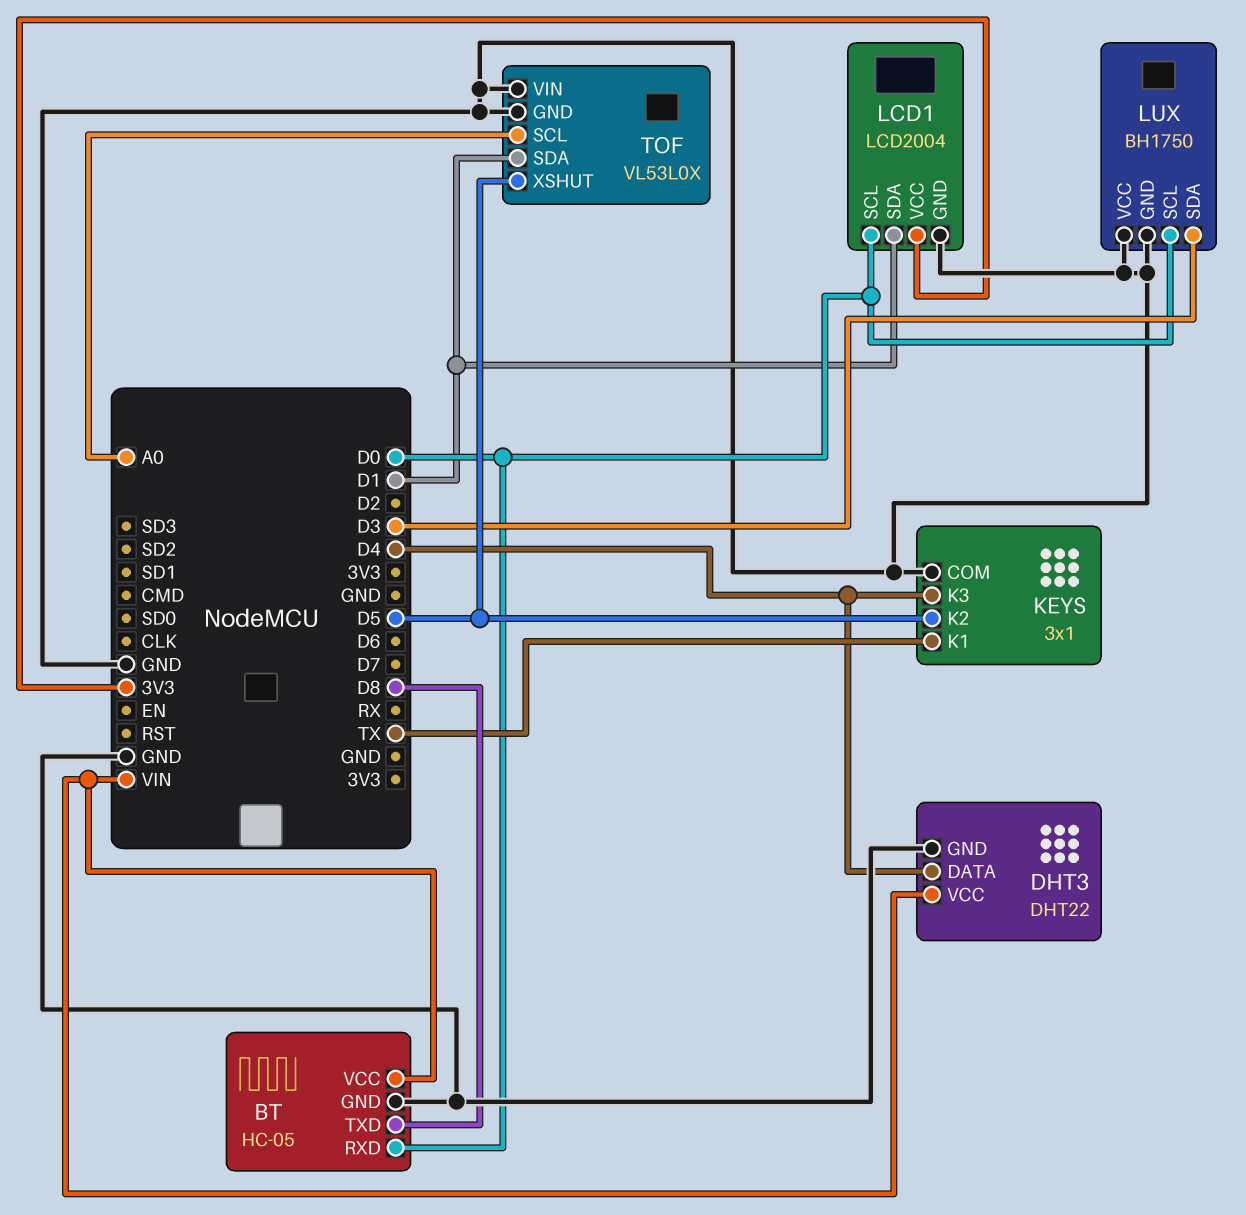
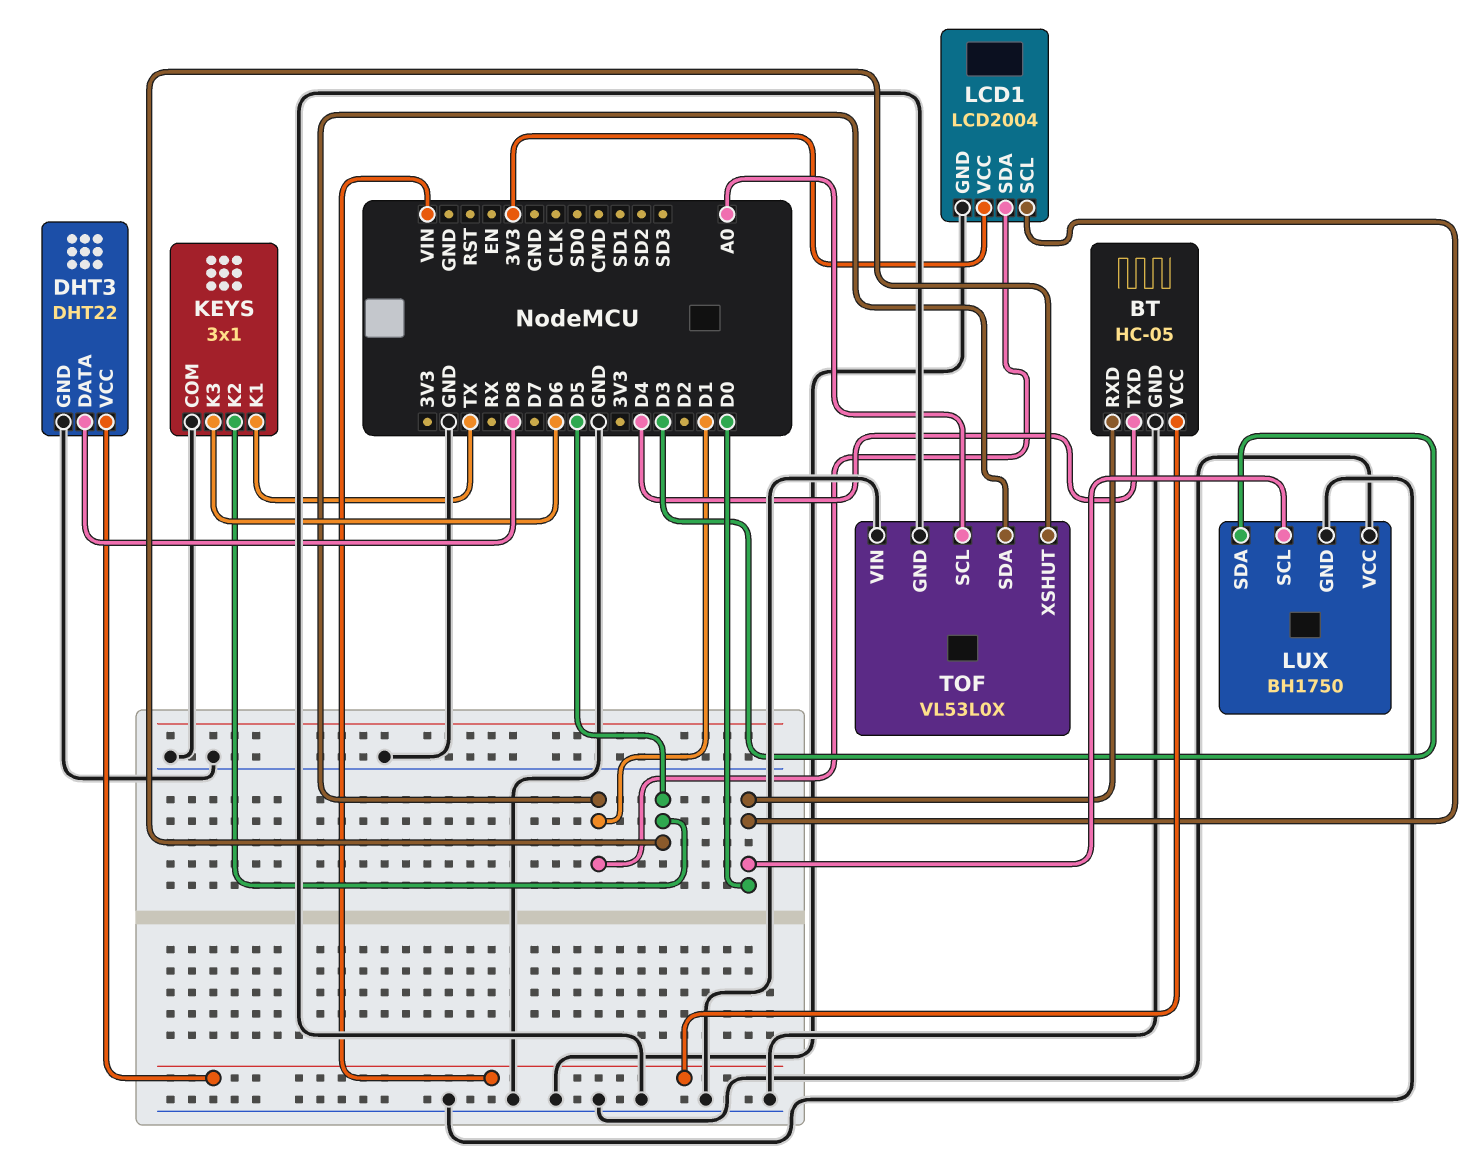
BT pin TXD: D8 -> D4
DHT3 pin DATA: D4 -> D8
KEYS pin K3: D4 -> D6

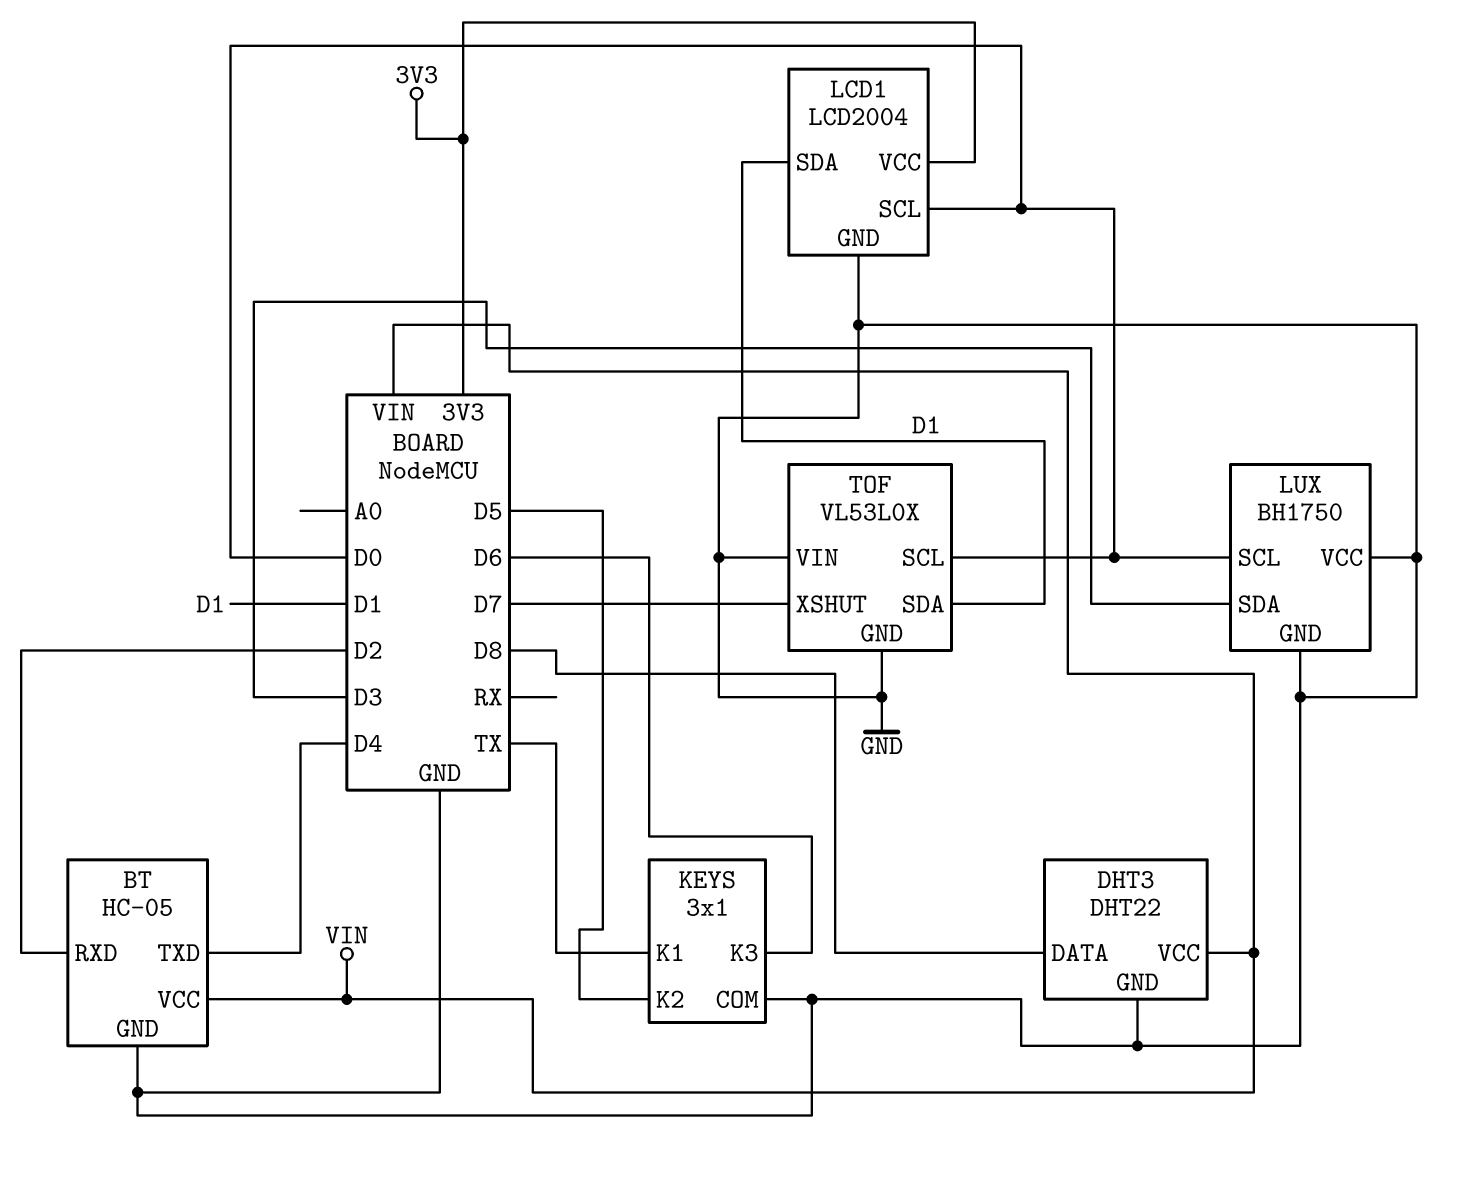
BT pin RXD: D0 -> D2
TOF pin SCL: A0 -> D0
TOF pin XSHUT: D5 -> D7

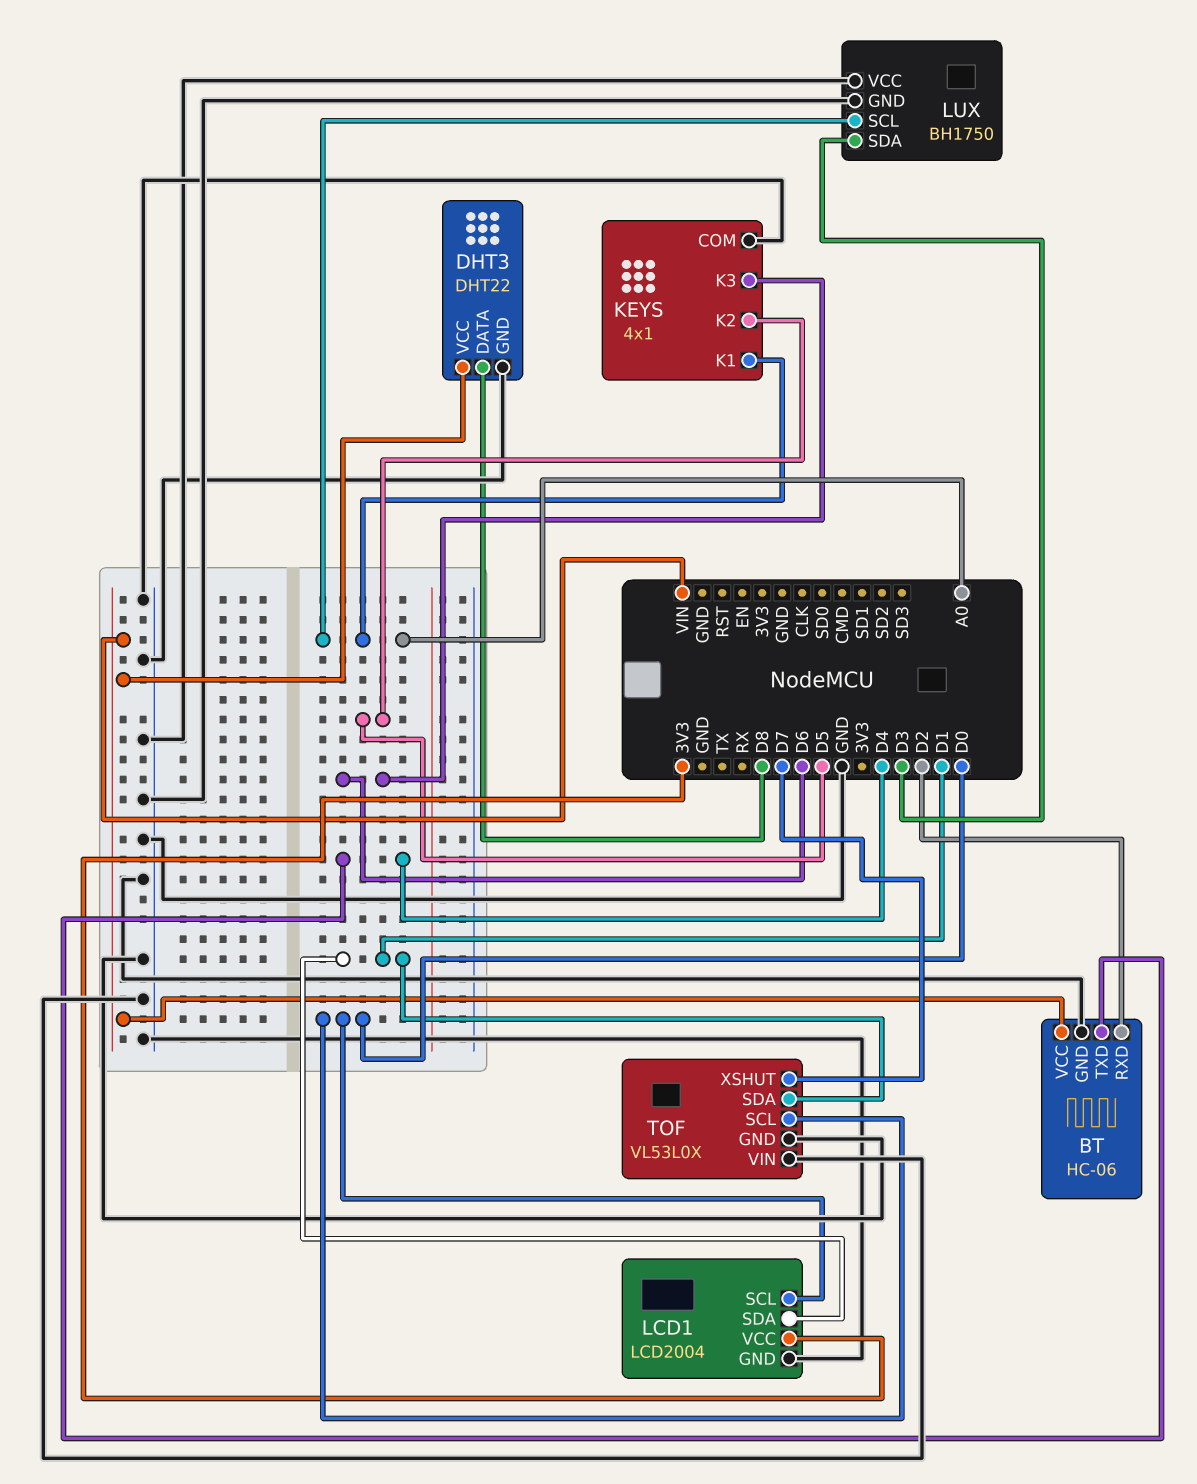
BT: HC-05 -> HC-06
KEYS: 3x1 -> 4x1
KEYS pin K1: TX -> A0
LUX pin SCL: D0 -> A0

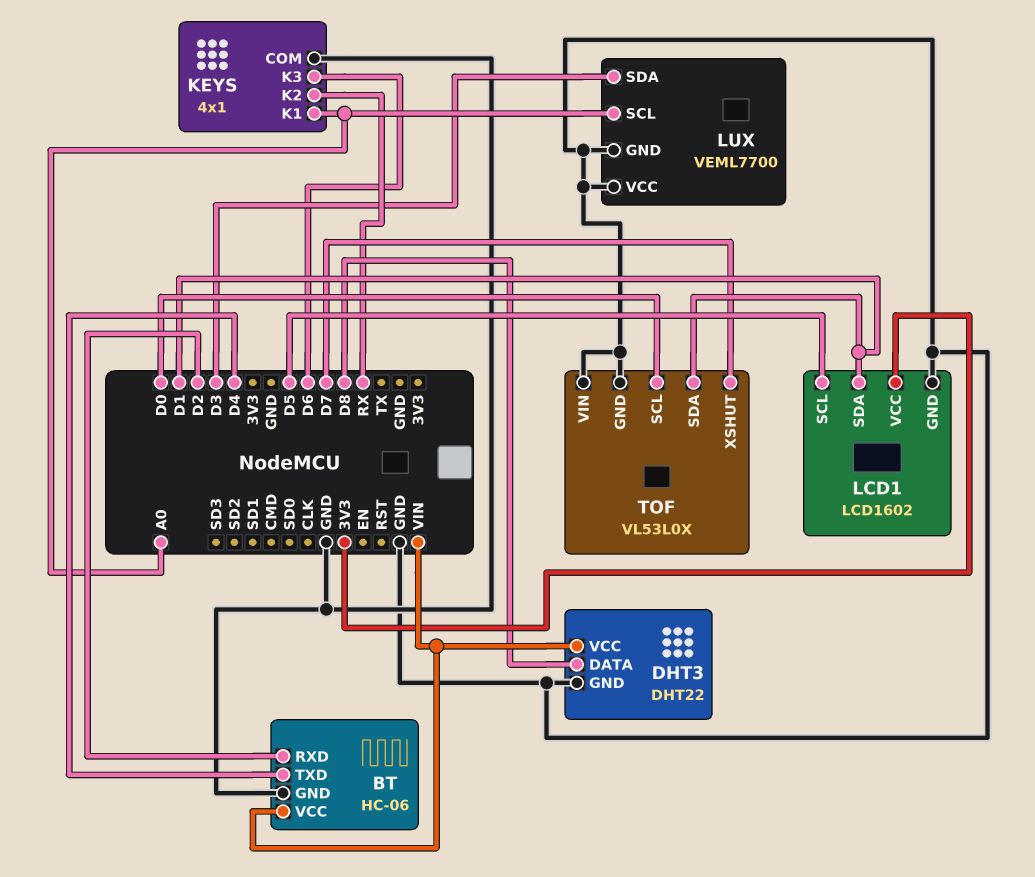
KEYS pin K2: D5 -> RX
LCD1: LCD2004 -> LCD1602
LCD1 pin SCL: D0 -> D5
LUX: BH1750 -> VEML7700

